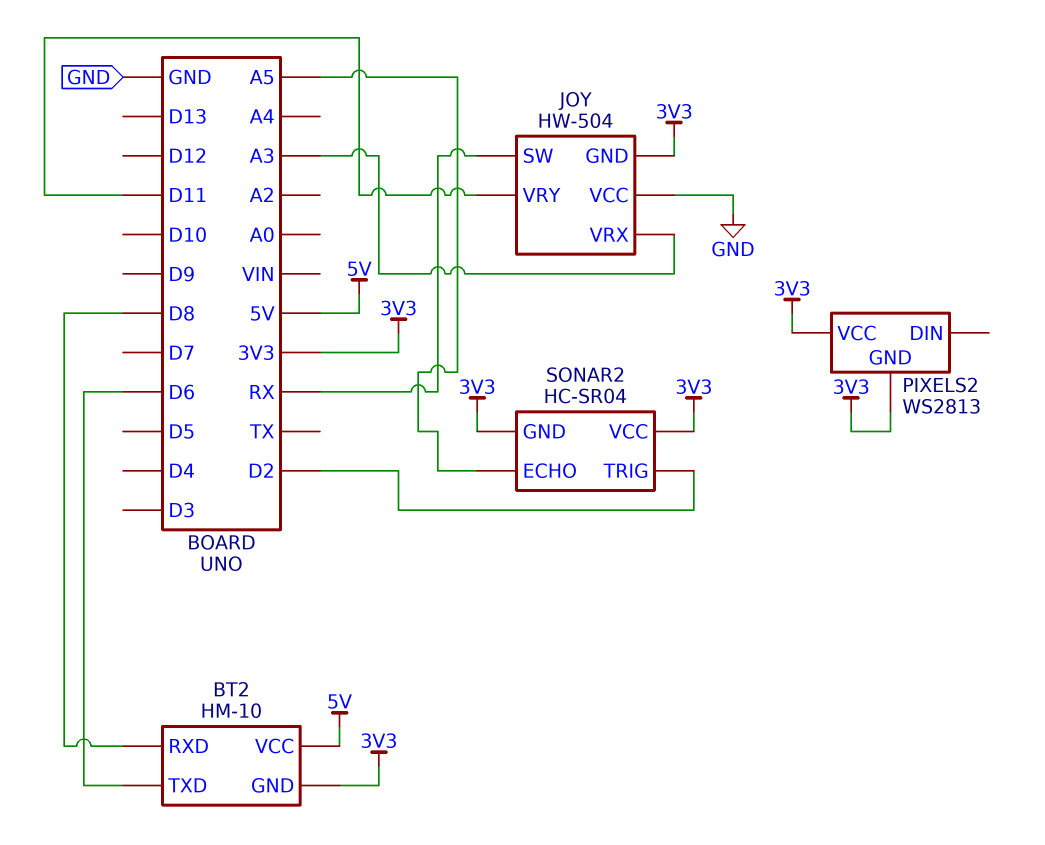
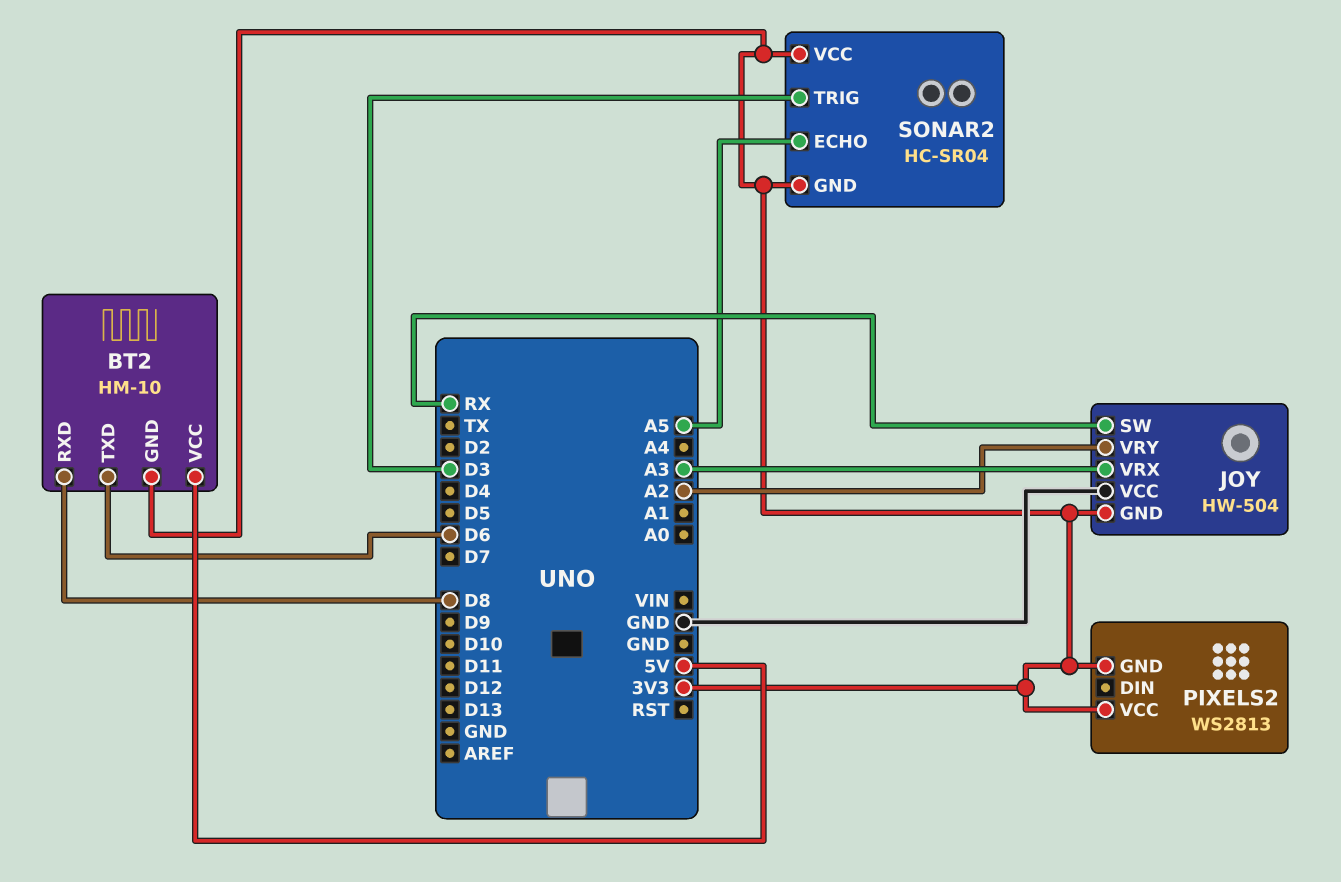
JOY pin VRY: D11 -> A2
SONAR2 pin TRIG: D2 -> D3

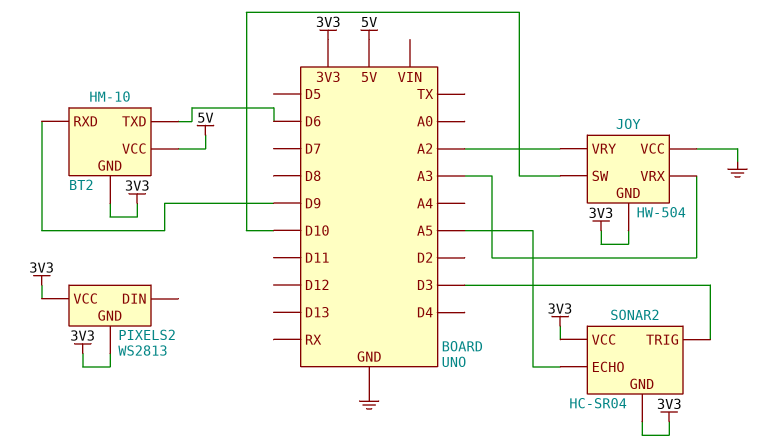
BT2 pin RXD: D8 -> D9
JOY pin SW: RX -> D10

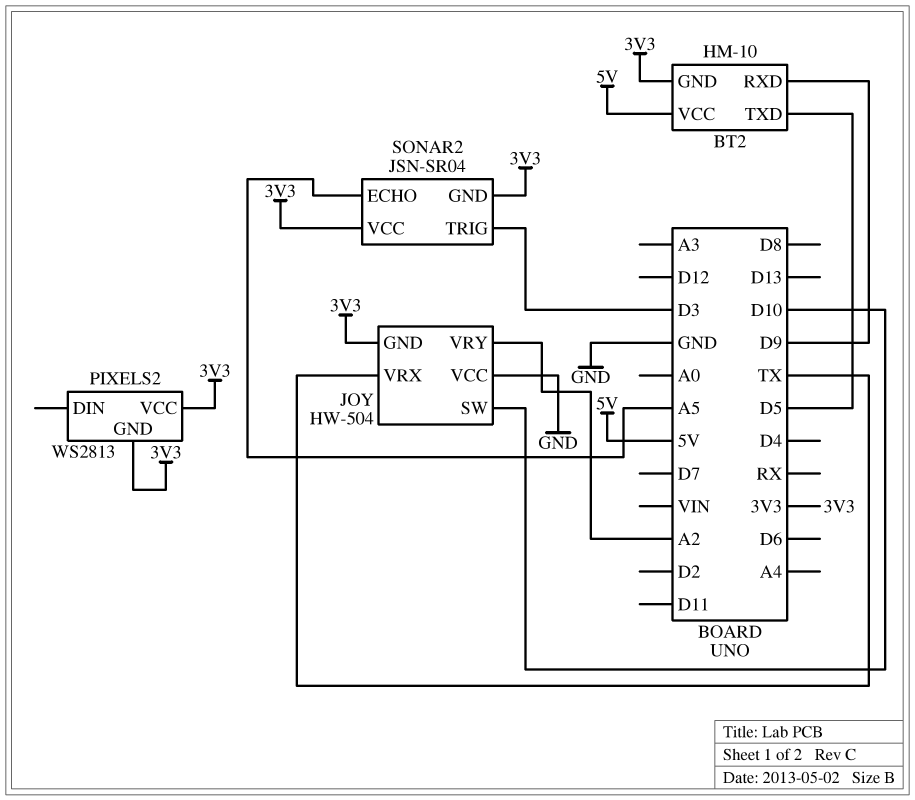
BT2 pin TXD: D6 -> D5
JOY pin VRX: A3 -> TX
SONAR2: HC-SR04 -> JSN-SR04

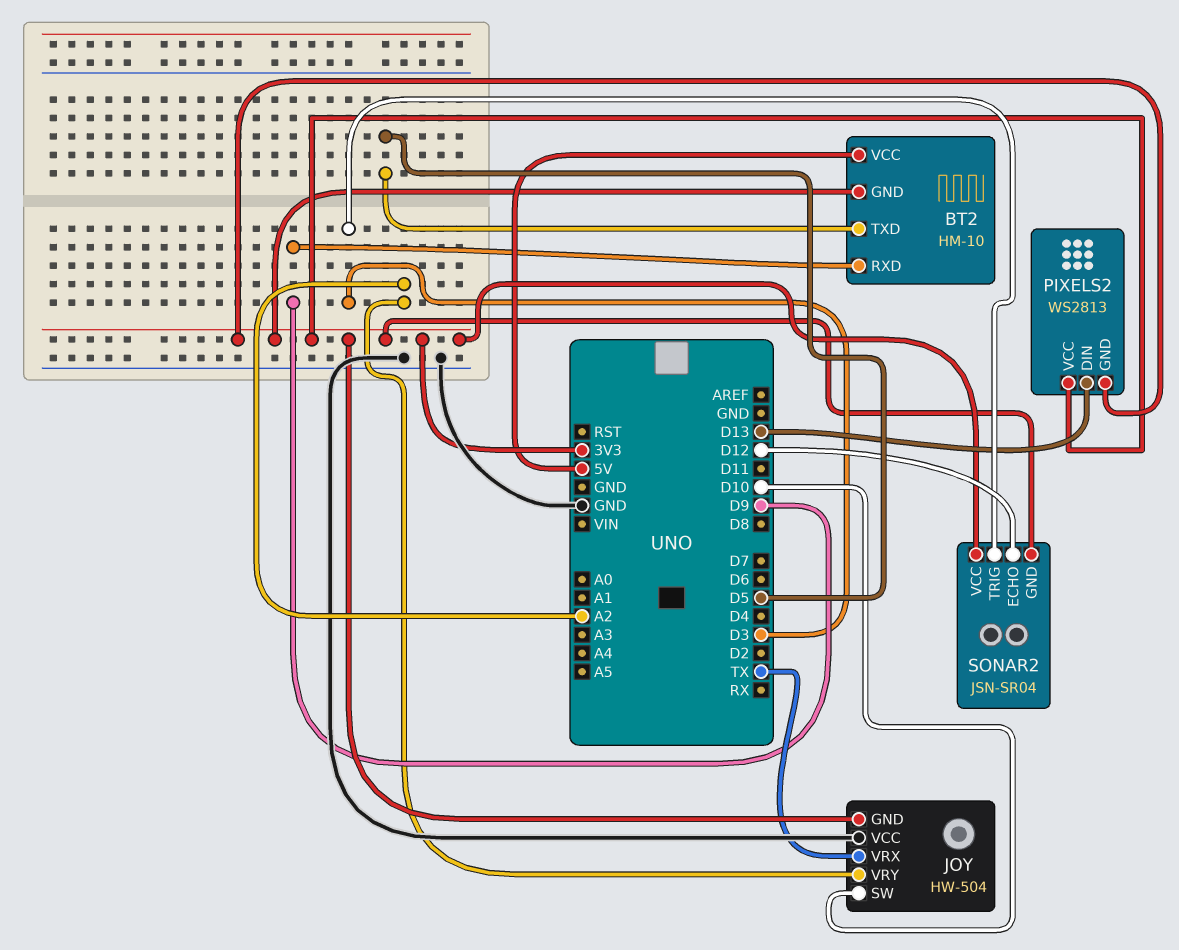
PIXELS2 pin DIN: none -> D13
SONAR2 pin ECHO: A5 -> D12

